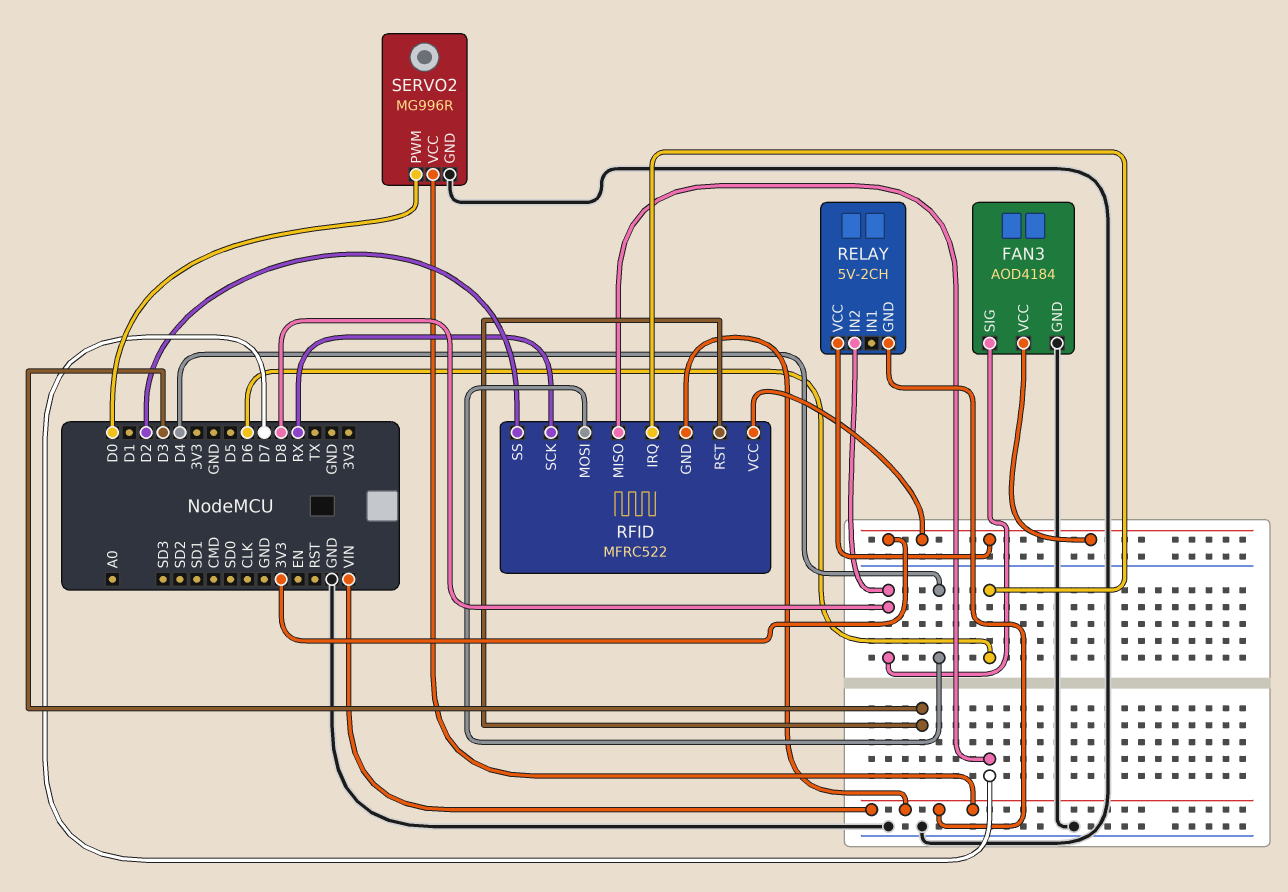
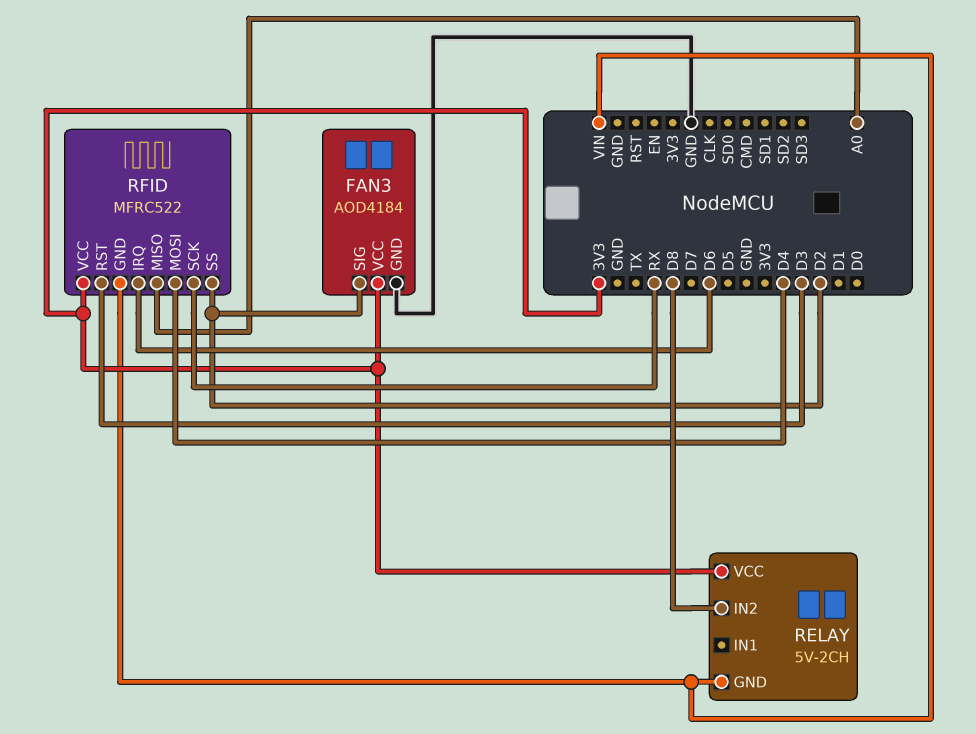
FAN3 pin SIG: D8 -> D2
RFID pin MISO: D7 -> A0
SERVO2: MG996R -> none
SERVO2 pin GND: GND -> none
SERVO2 pin PWM: D0 -> none
SERVO2 pin VCC: VIN -> none

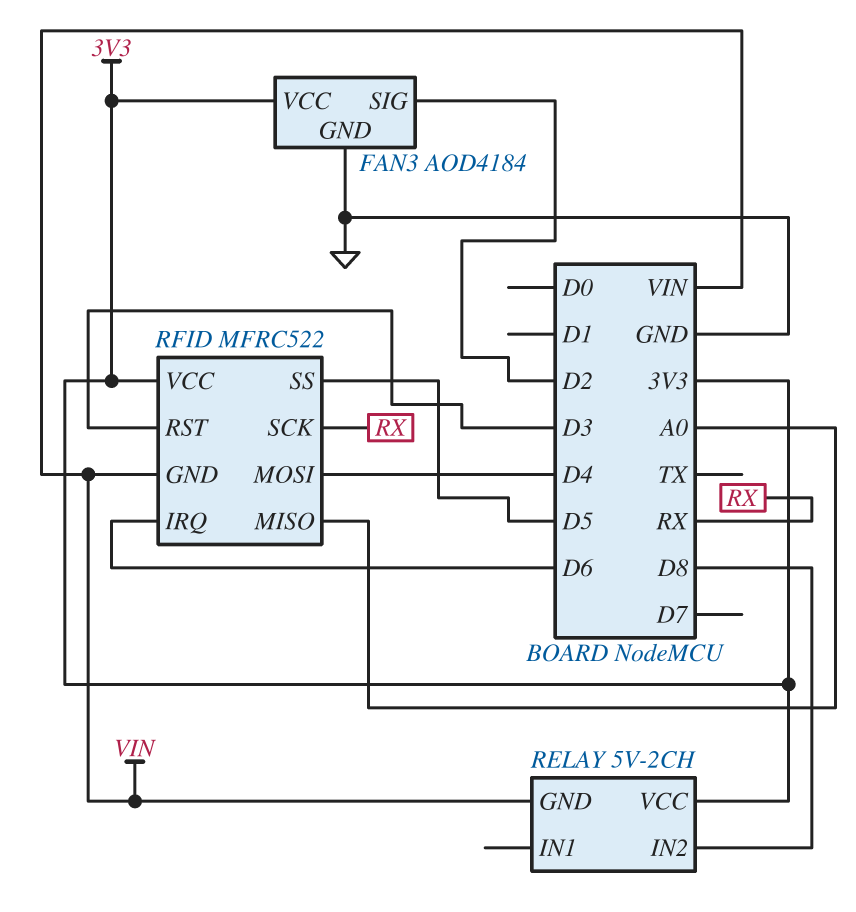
RFID pin SS: D2 -> D5

